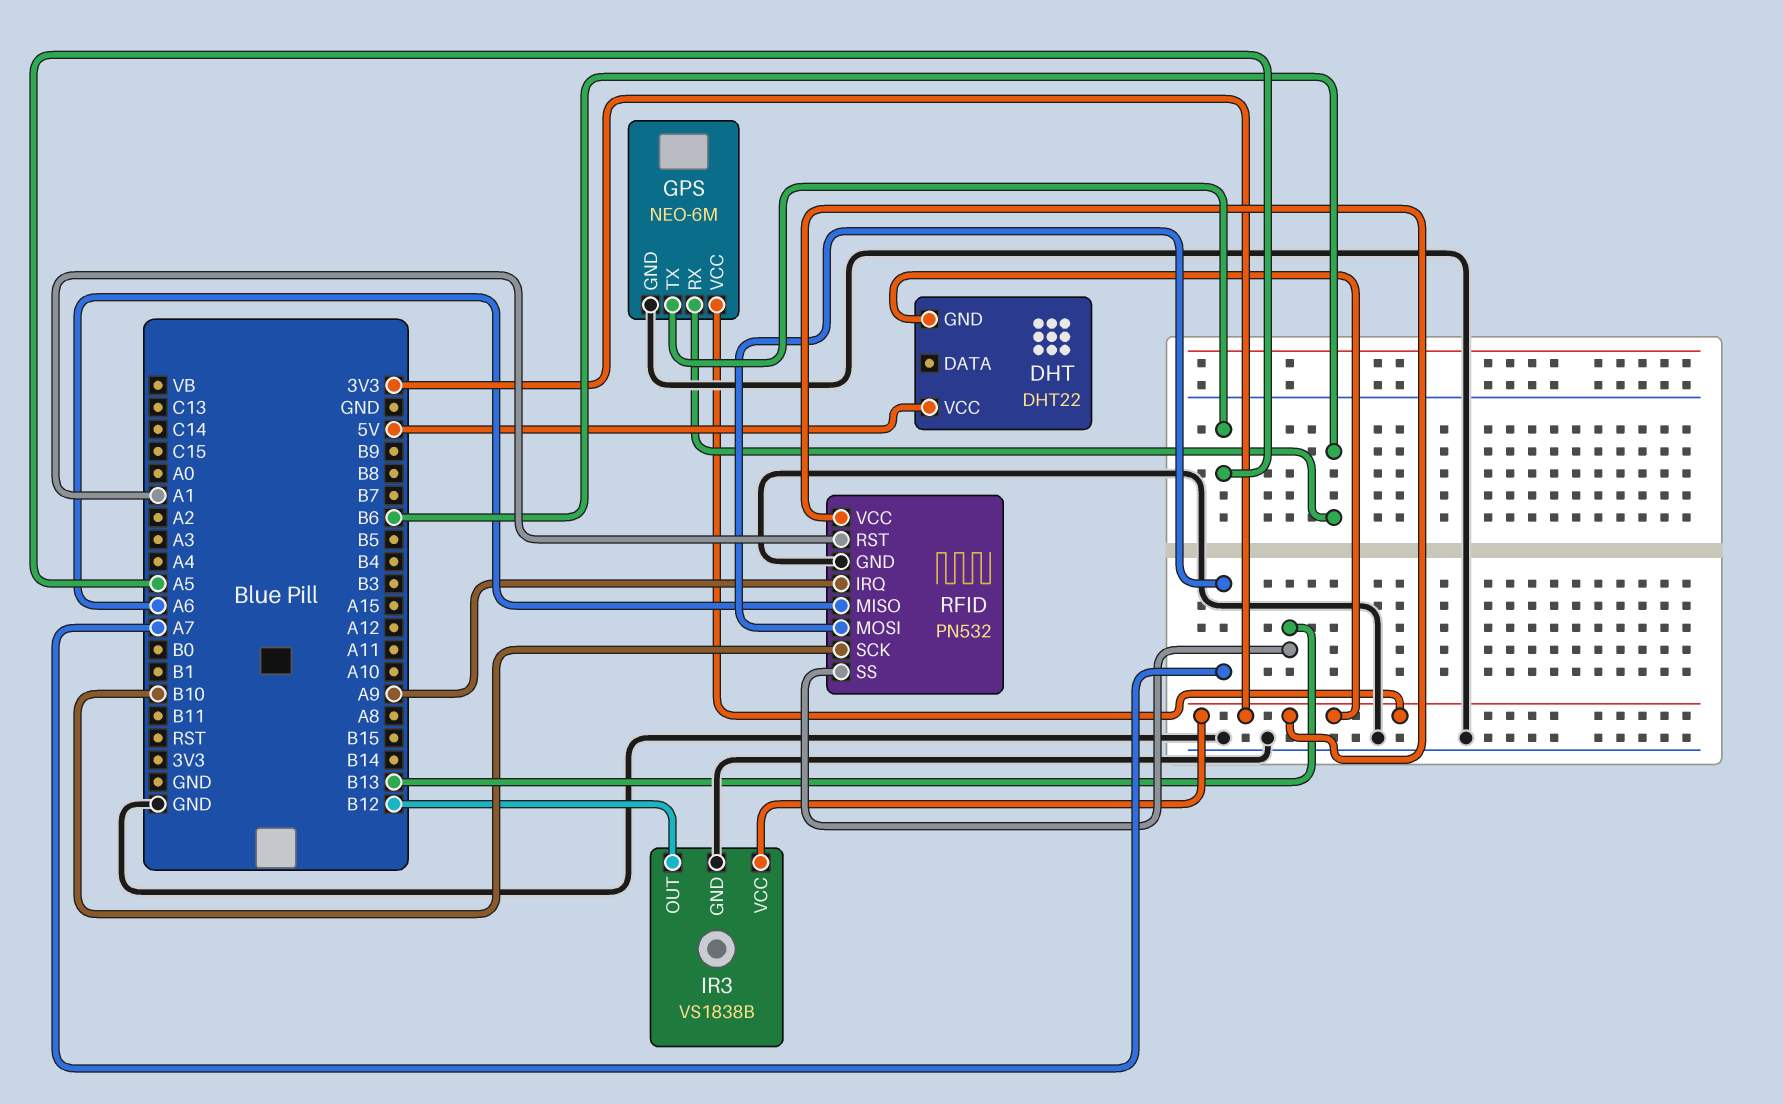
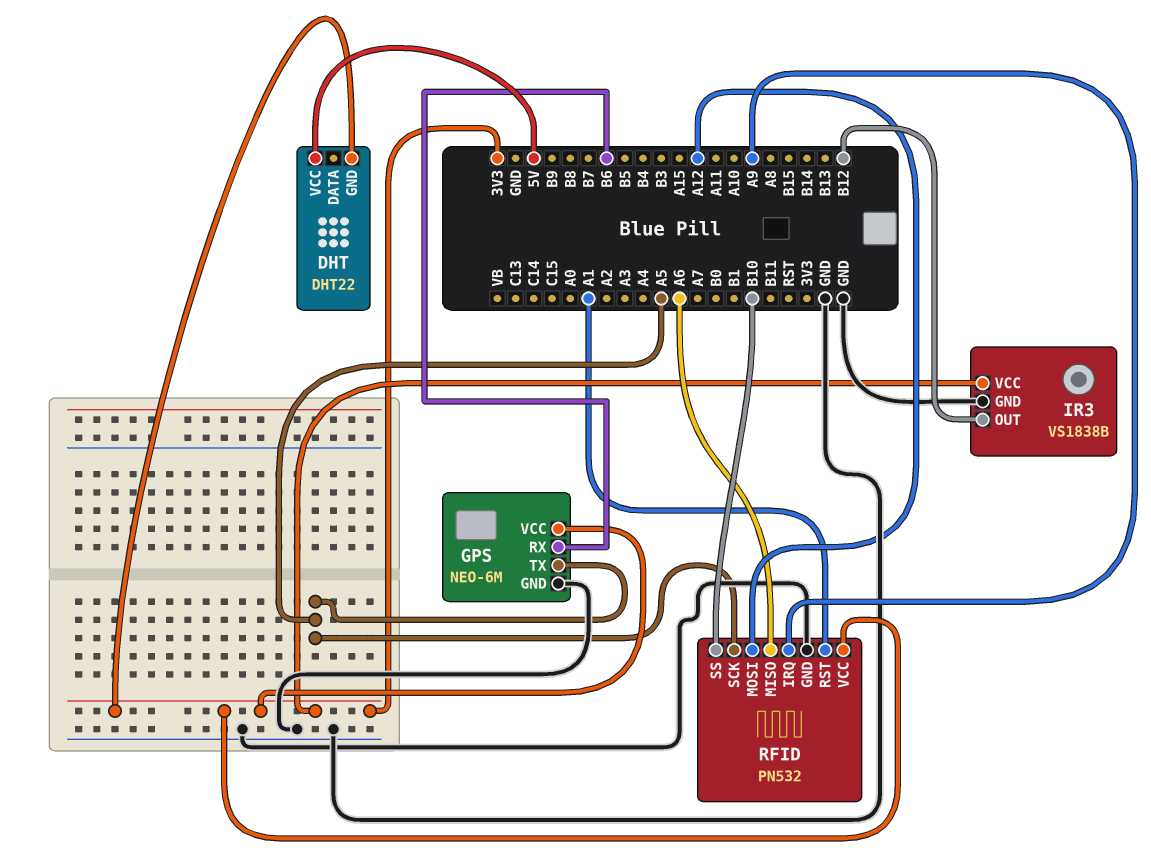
RFID pin MOSI: A7 -> A12
RFID pin SCK: B10 -> A5
RFID pin SS: B13 -> B10

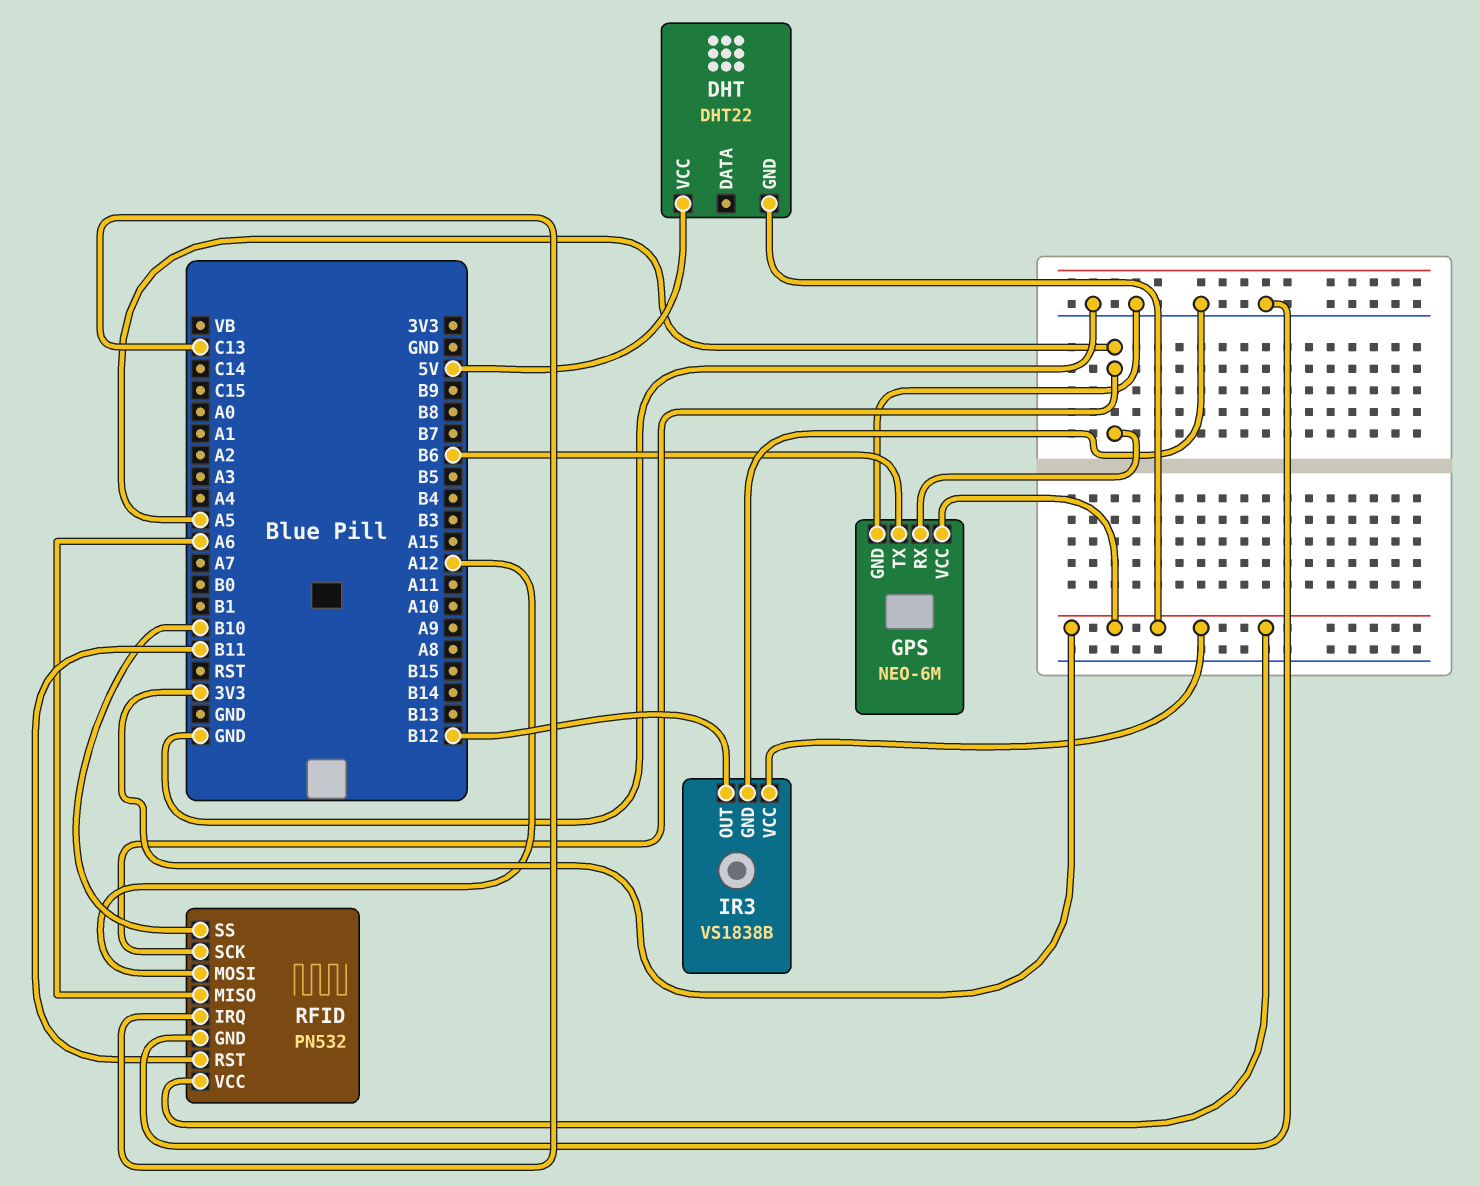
GPS pin RX: B6 -> A5
GPS pin TX: A5 -> B6
RFID pin IRQ: A9 -> C13
RFID pin RST: A1 -> B11

